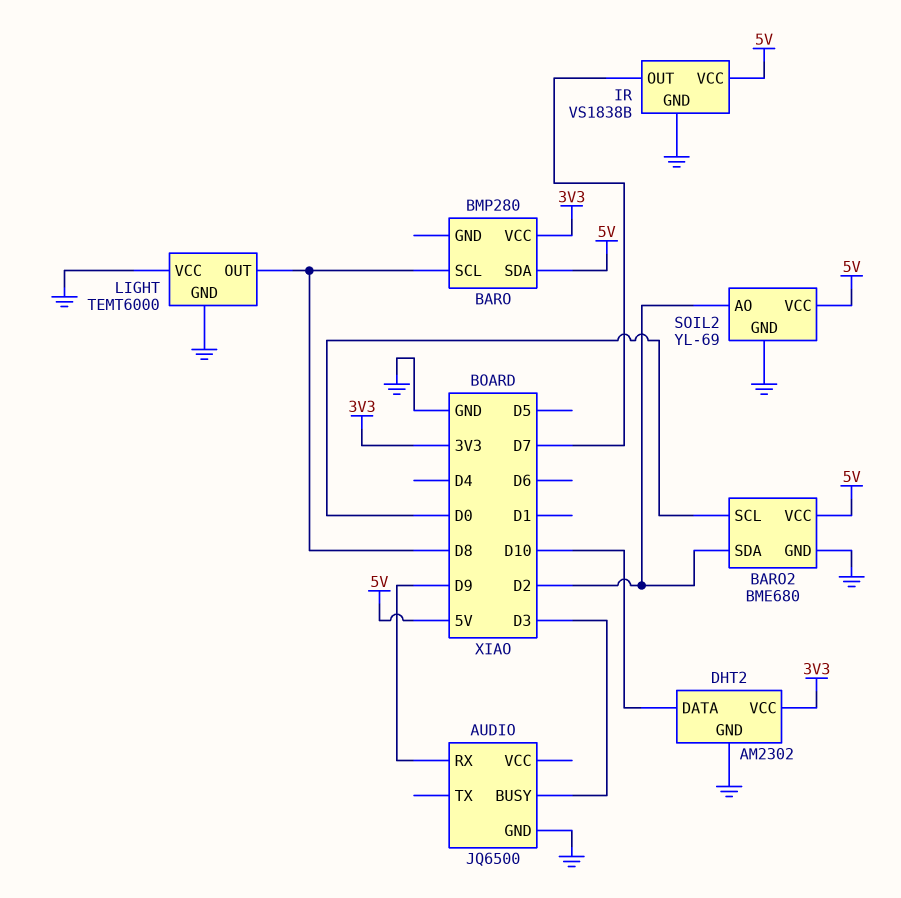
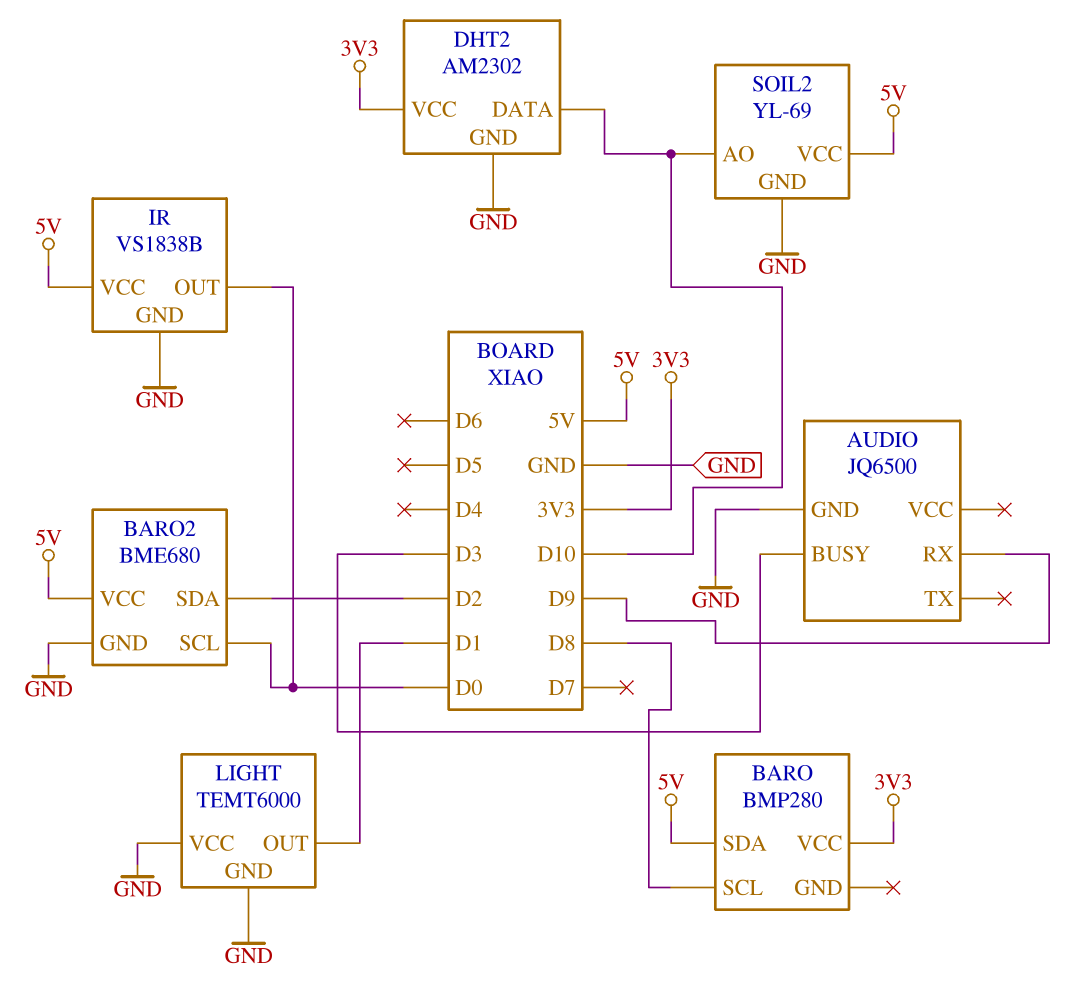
IR pin OUT: D7 -> D0
LIGHT pin OUT: D8 -> D1
SOIL2 pin AO: D2 -> D10

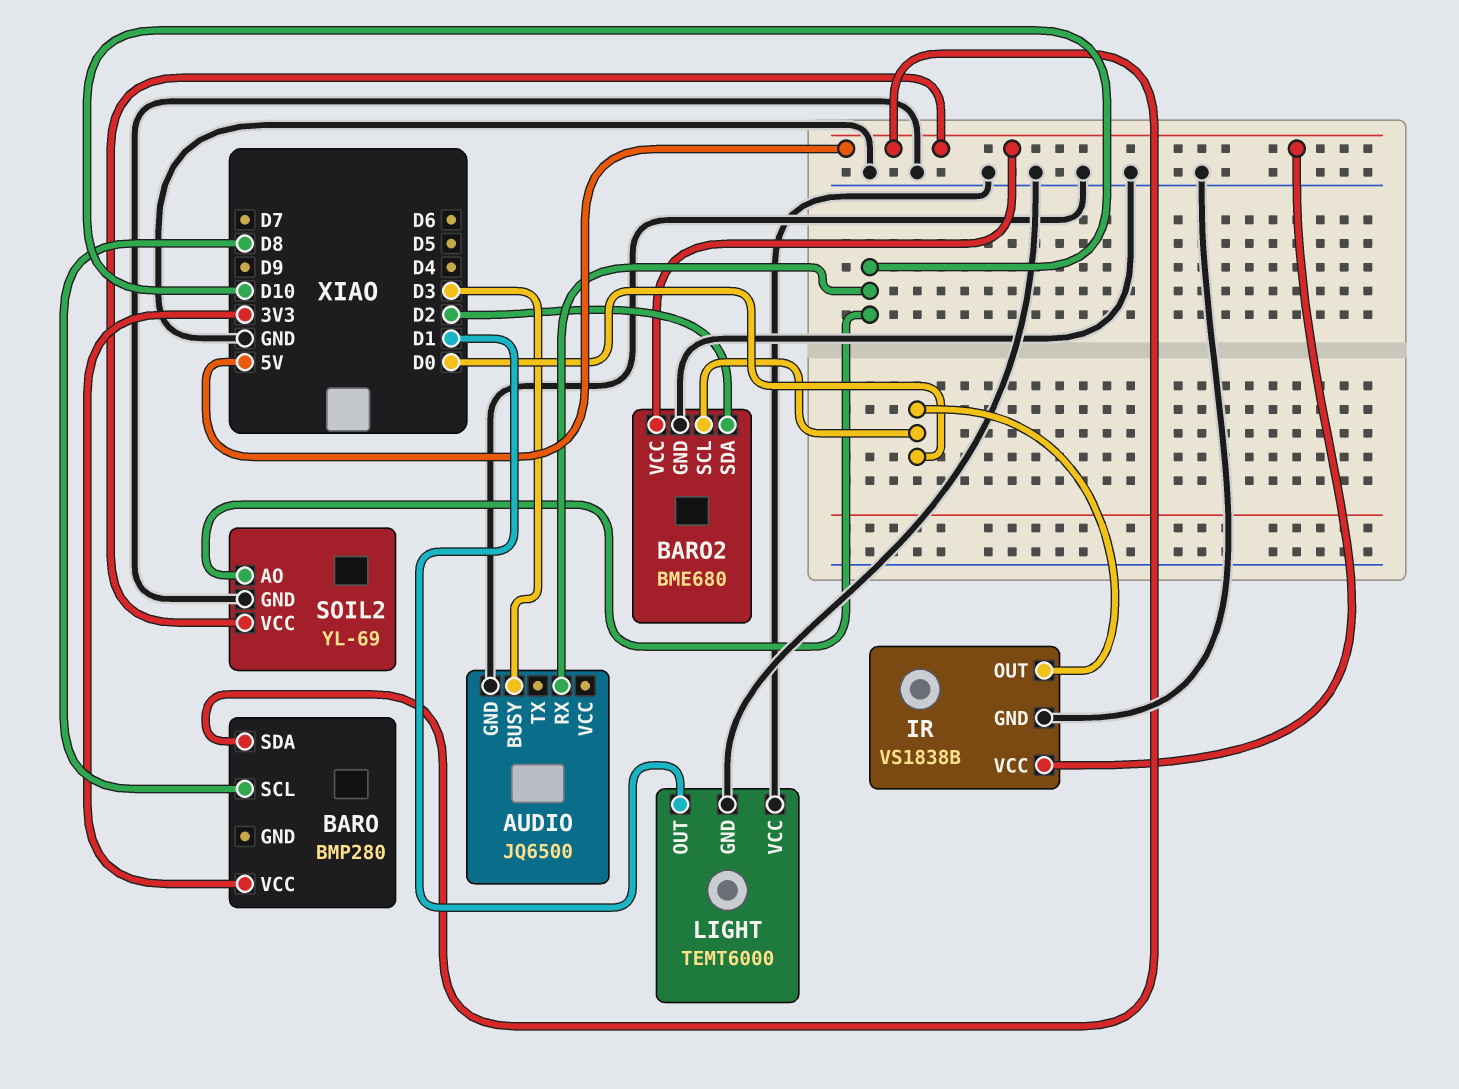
AUDIO pin RX: D9 -> D10
DHT2: AM2302 -> none
DHT2 pin DATA: D10 -> none
DHT2 pin GND: GND -> none
DHT2 pin VCC: 3V3 -> none

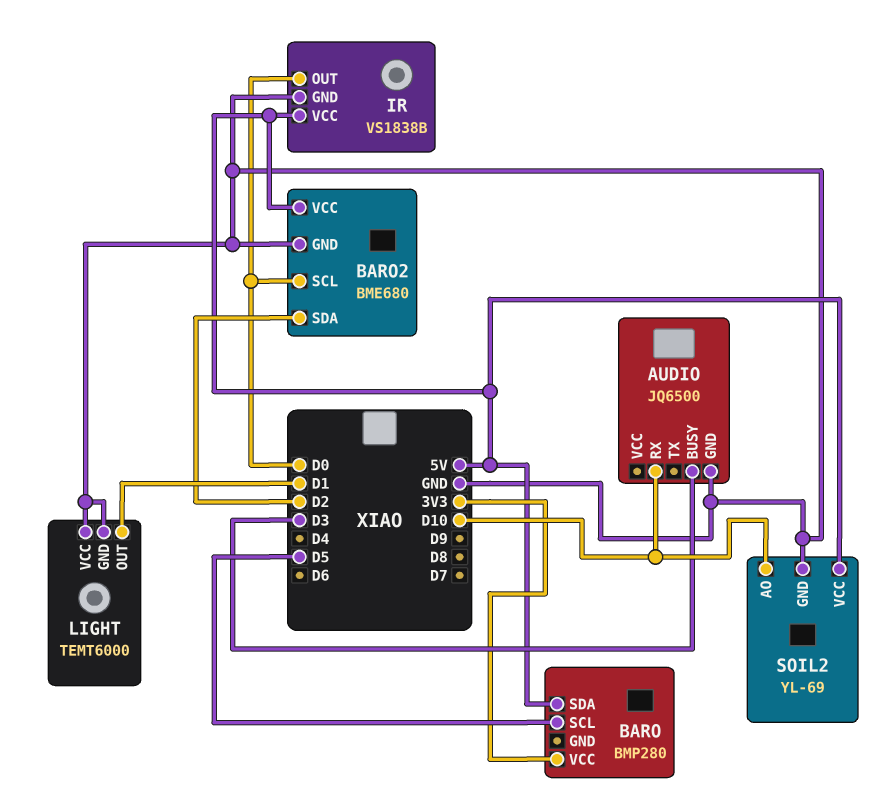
BARO pin SCL: D8 -> D5

